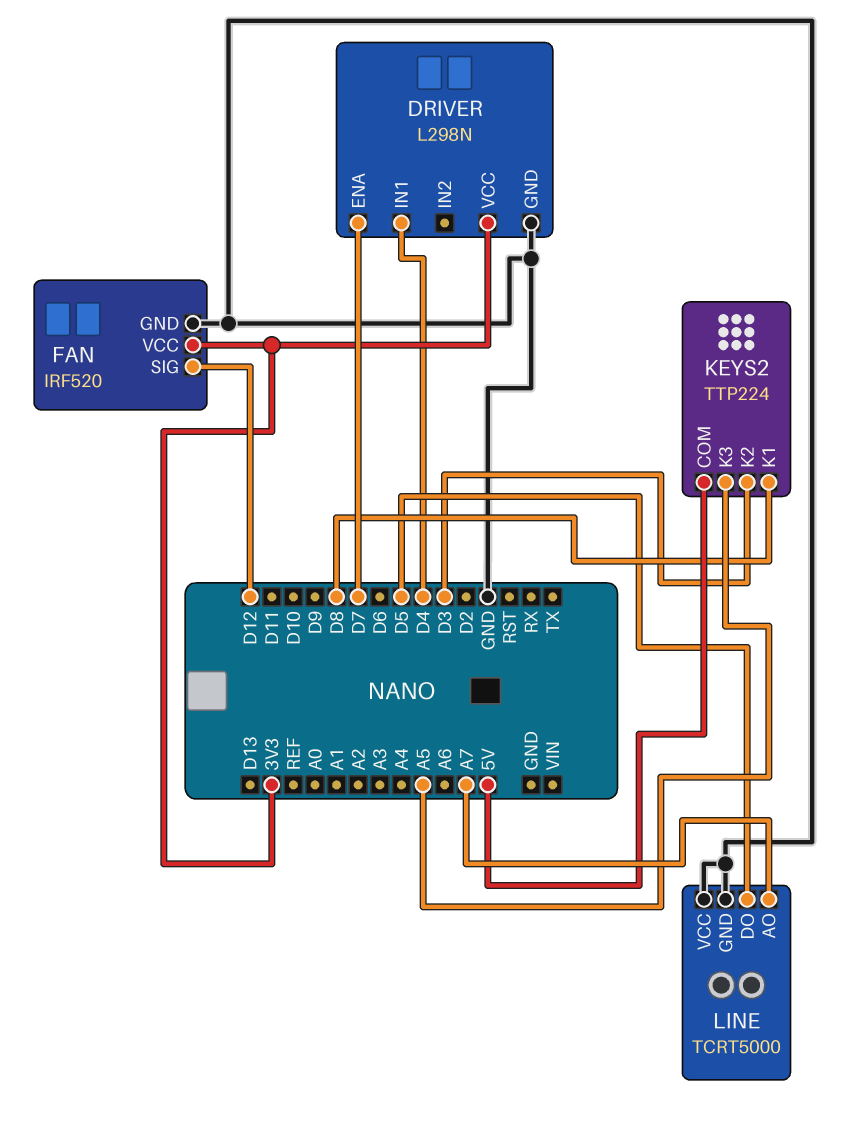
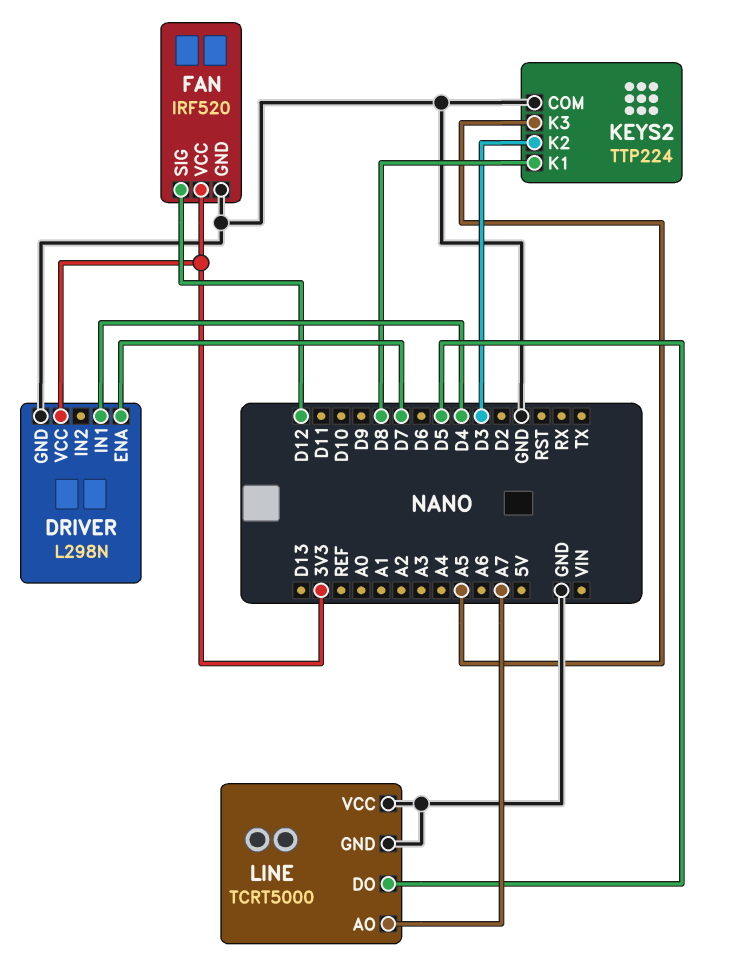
KEYS2 pin COM: 5V -> GND

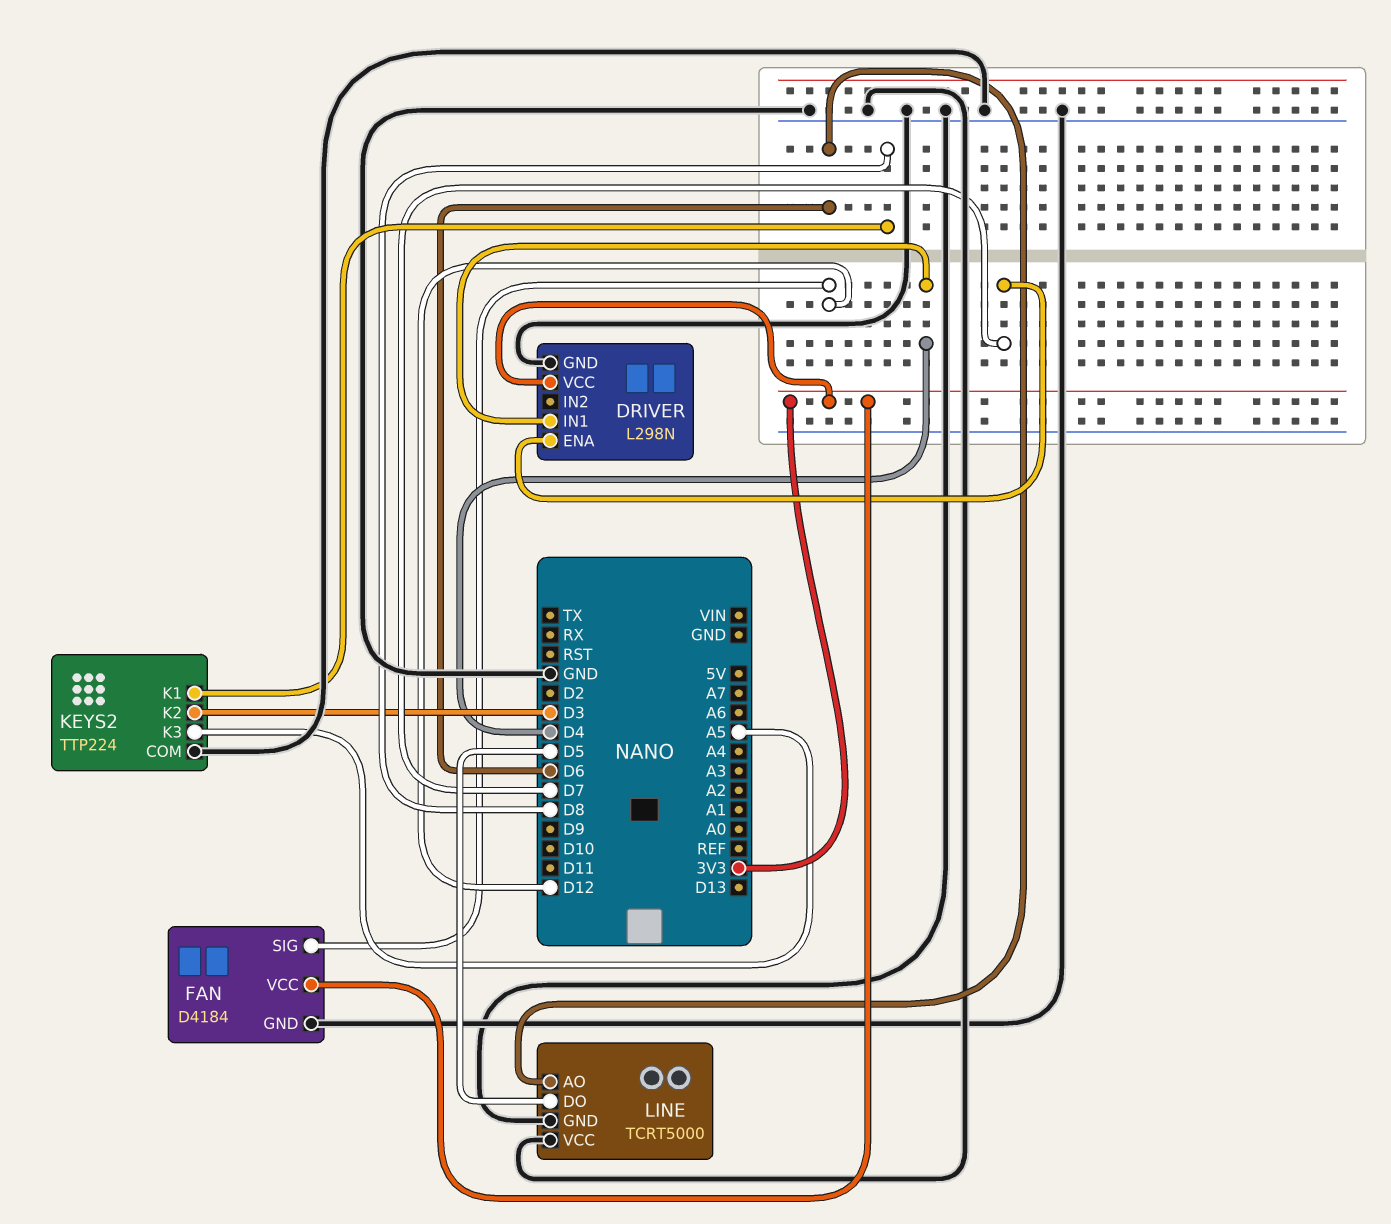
FAN: IRF520 -> D4184
LINE pin AO: A7 -> D6

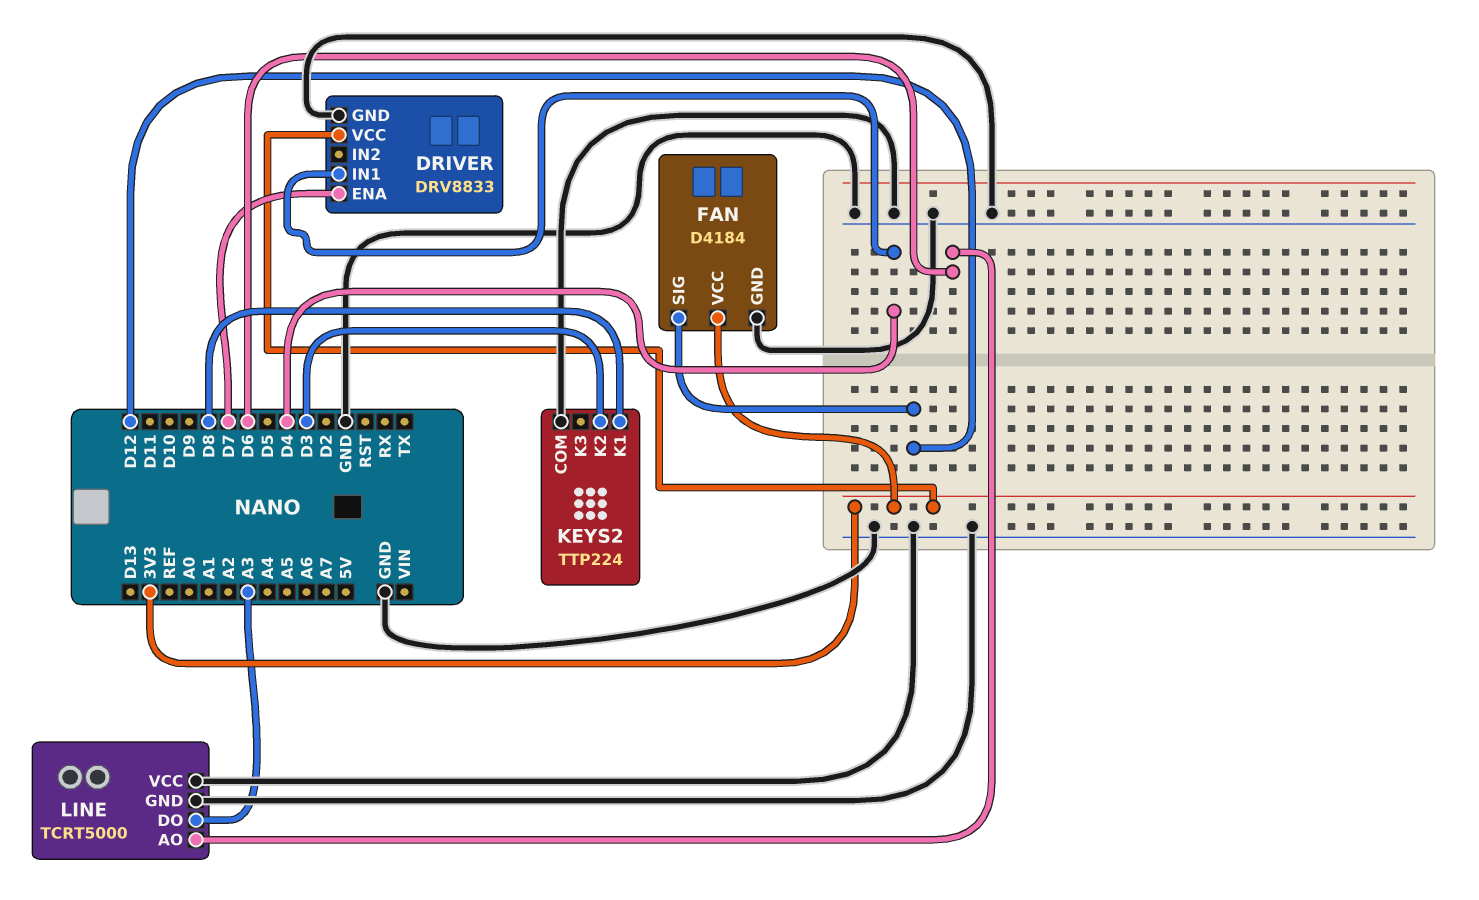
DRIVER: L298N -> DRV8833
KEYS2 pin K3: A5 -> none
LINE pin DO: D5 -> A3

